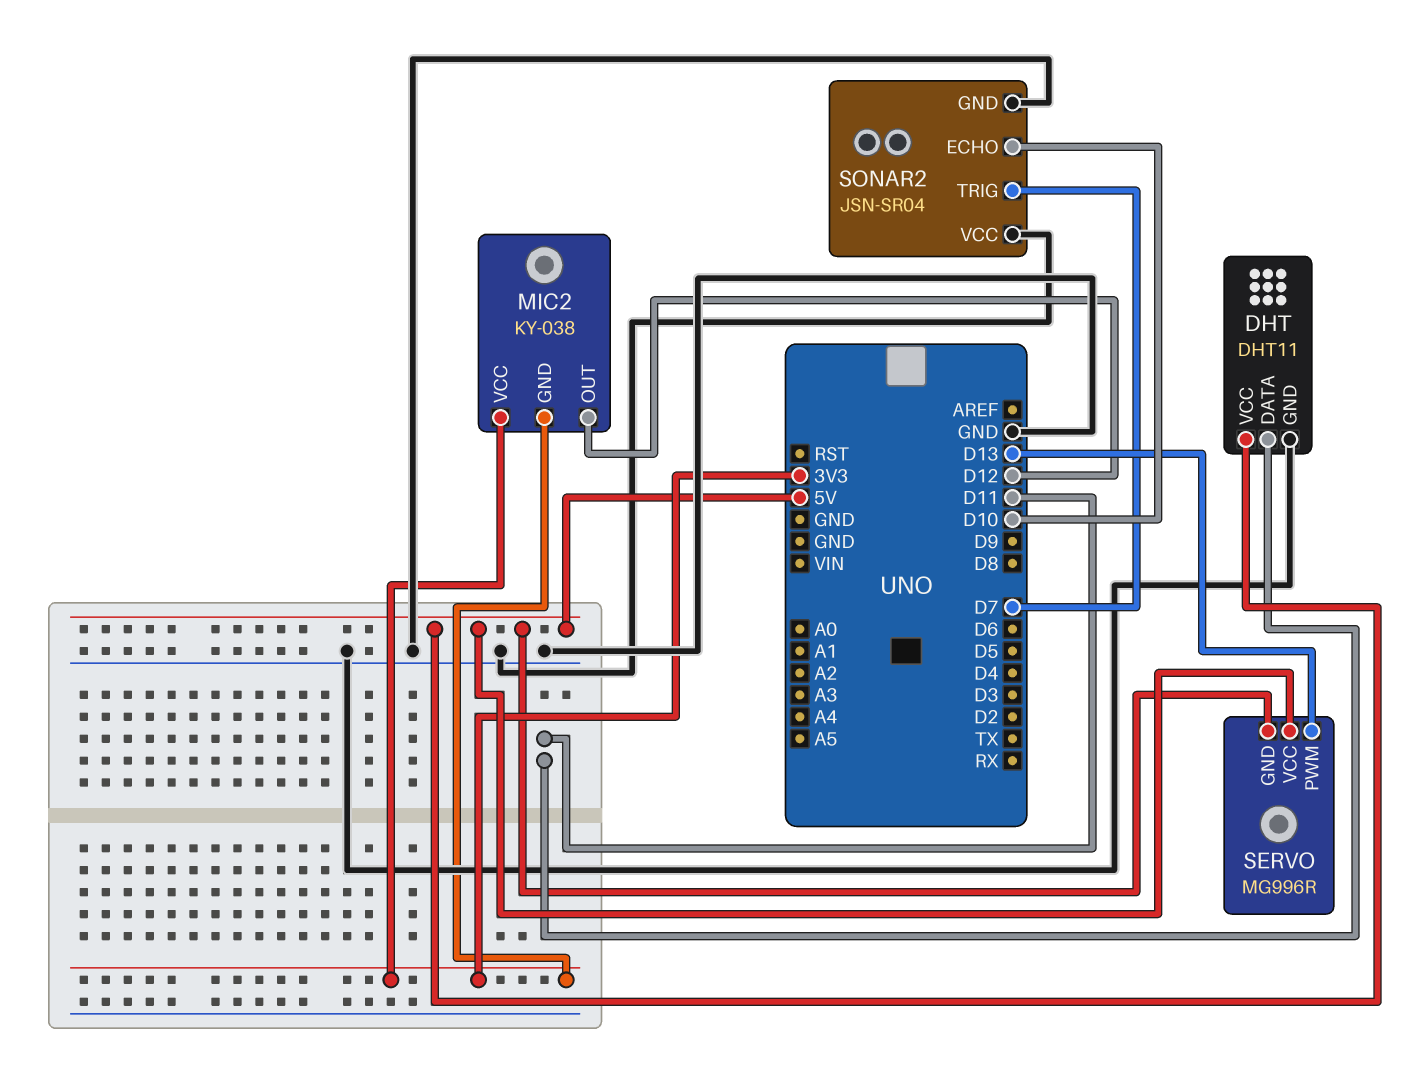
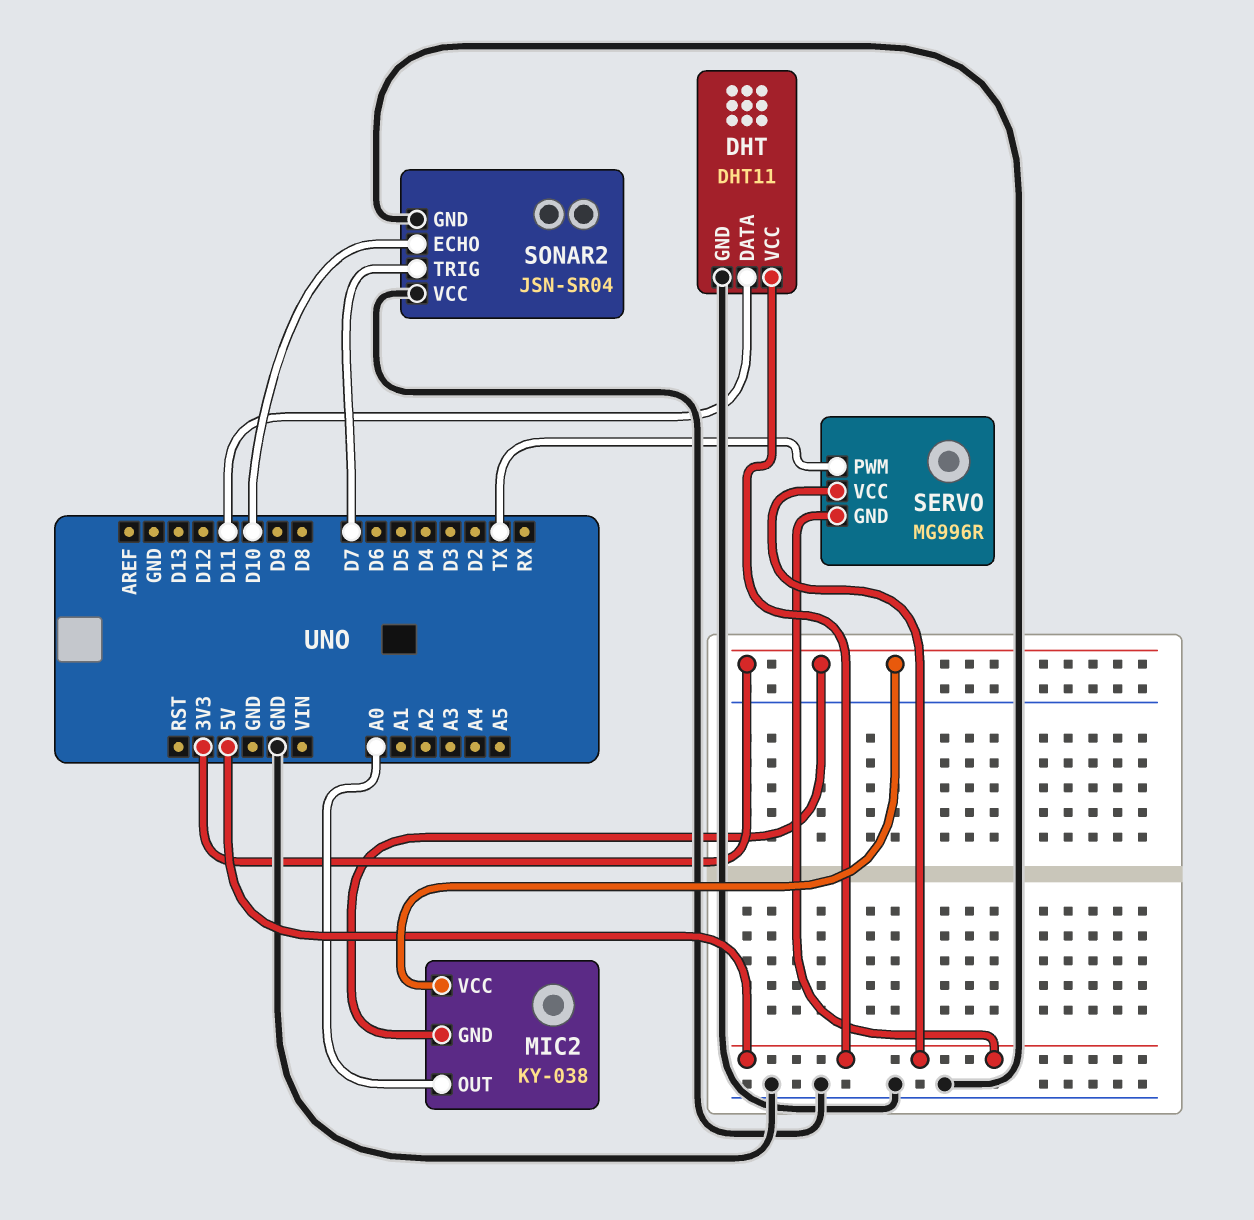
MIC2 pin OUT: D12 -> A0
SERVO pin PWM: D13 -> TX

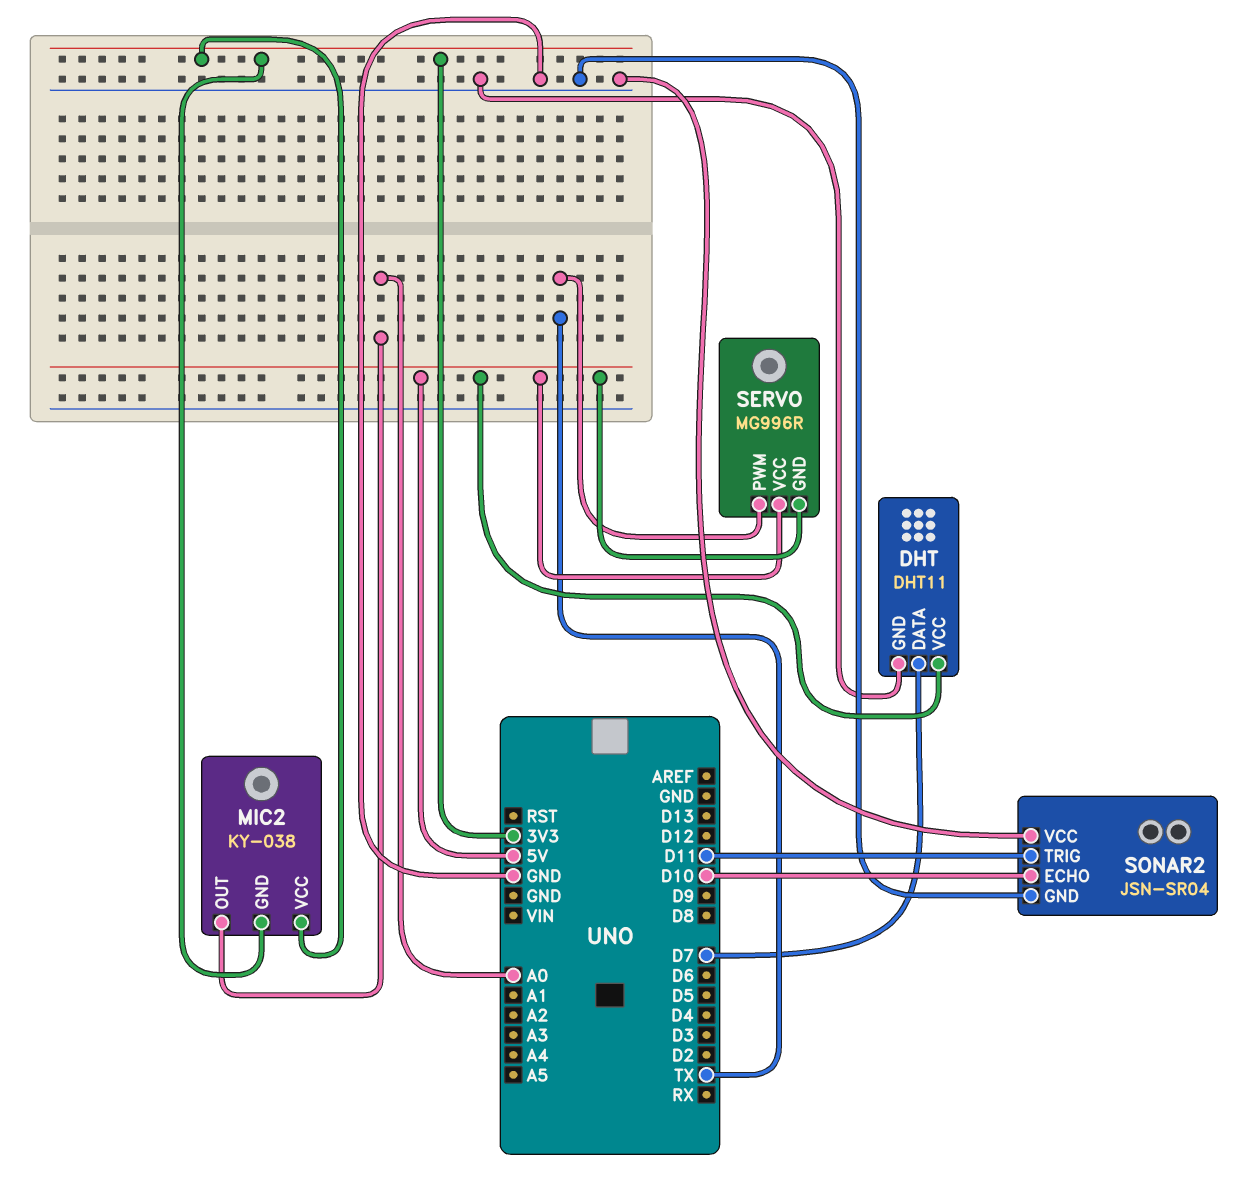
DHT pin DATA: D11 -> D7
SONAR2 pin TRIG: D7 -> D11

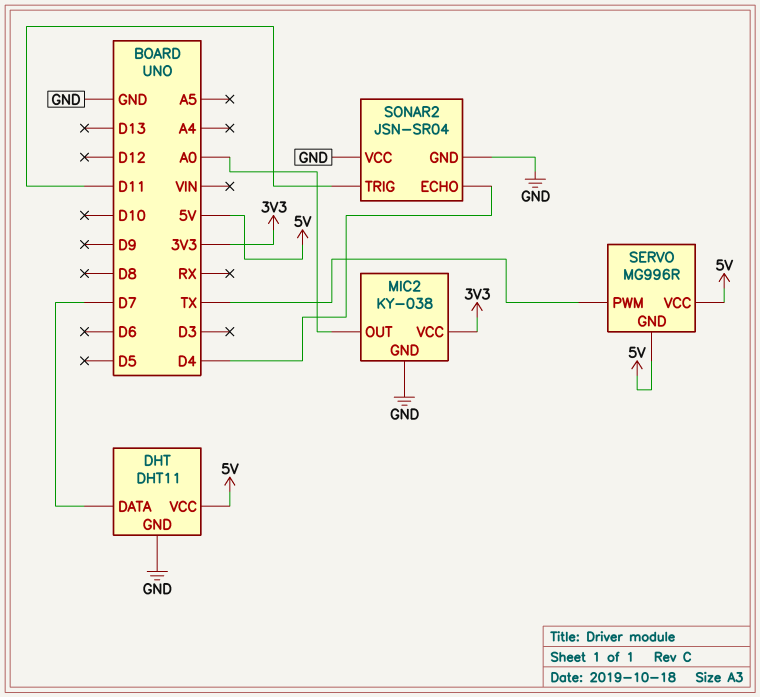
MIC2 pin GND: 3V3 -> GND
SONAR2 pin ECHO: D10 -> D4

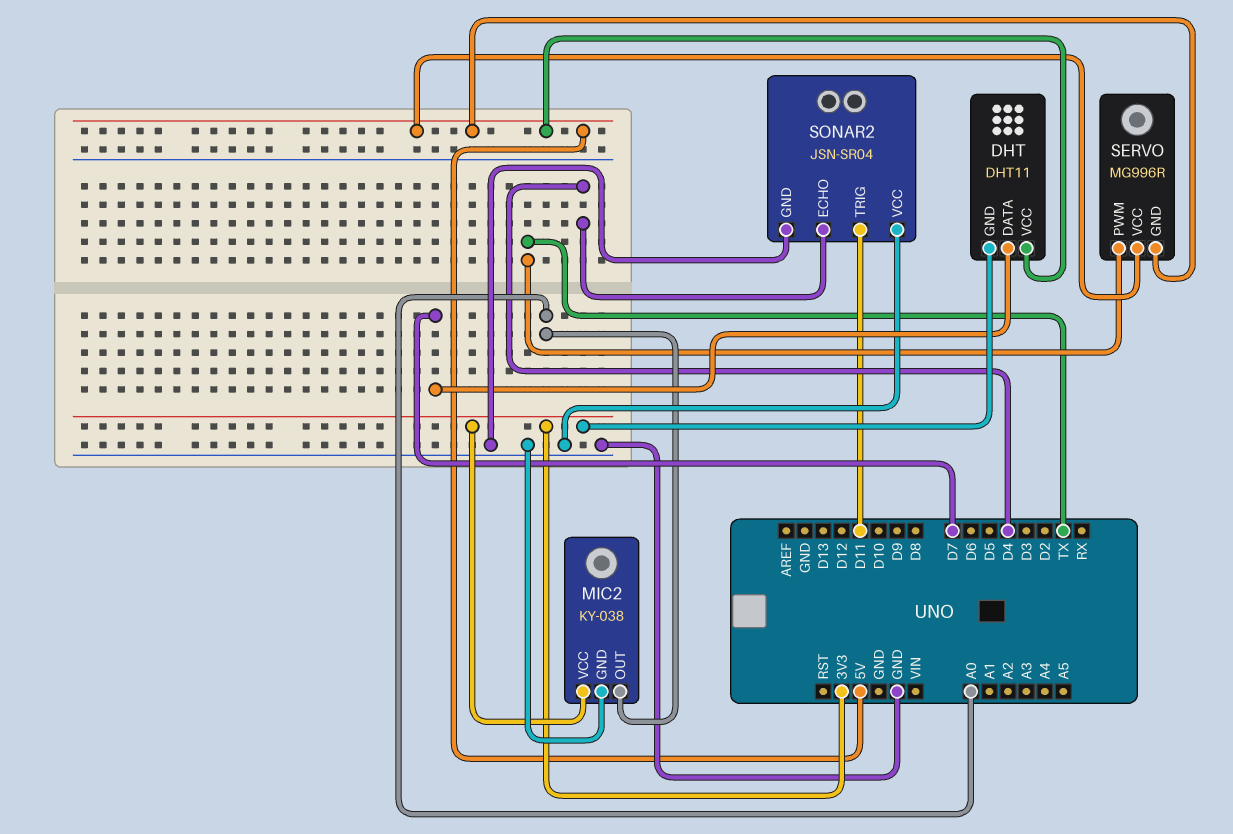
DHT pin GND: GND -> 3V3

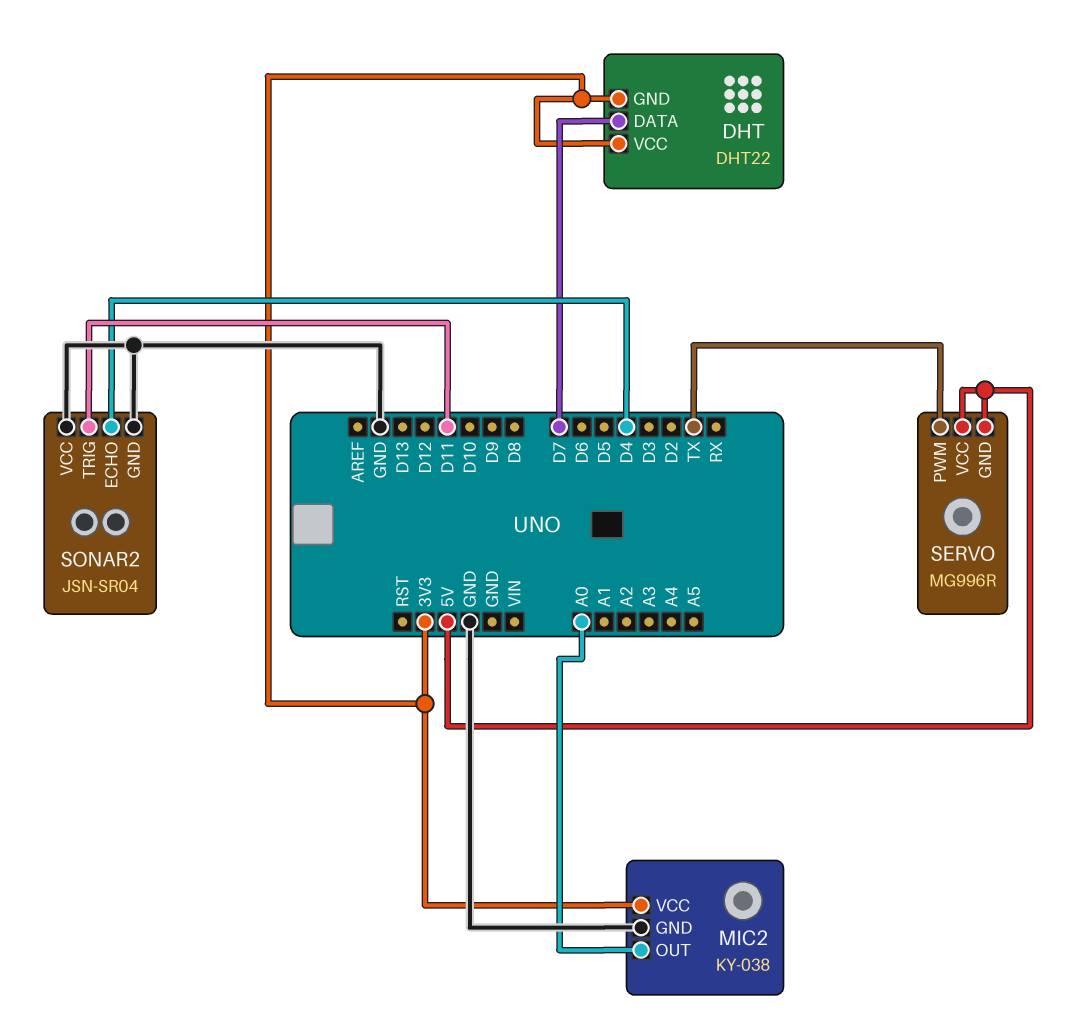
DHT: DHT11 -> DHT22
DHT pin VCC: 5V -> 3V3

